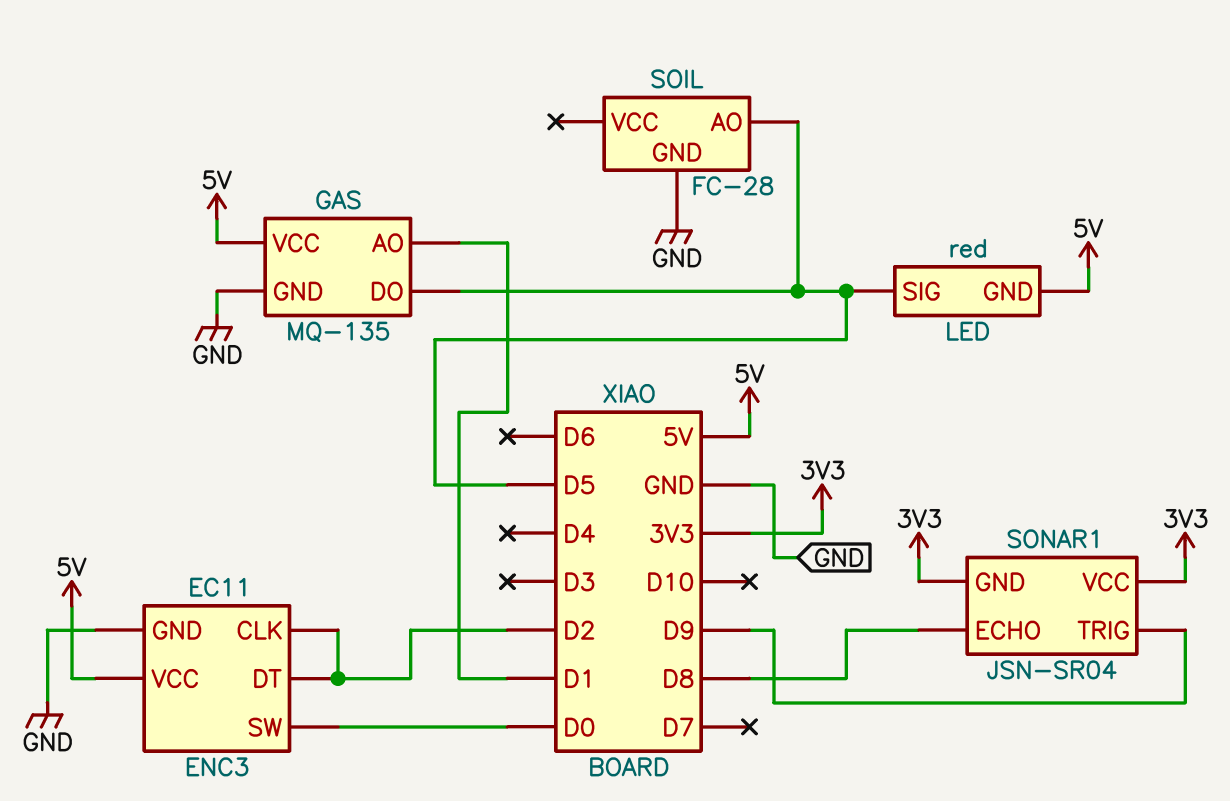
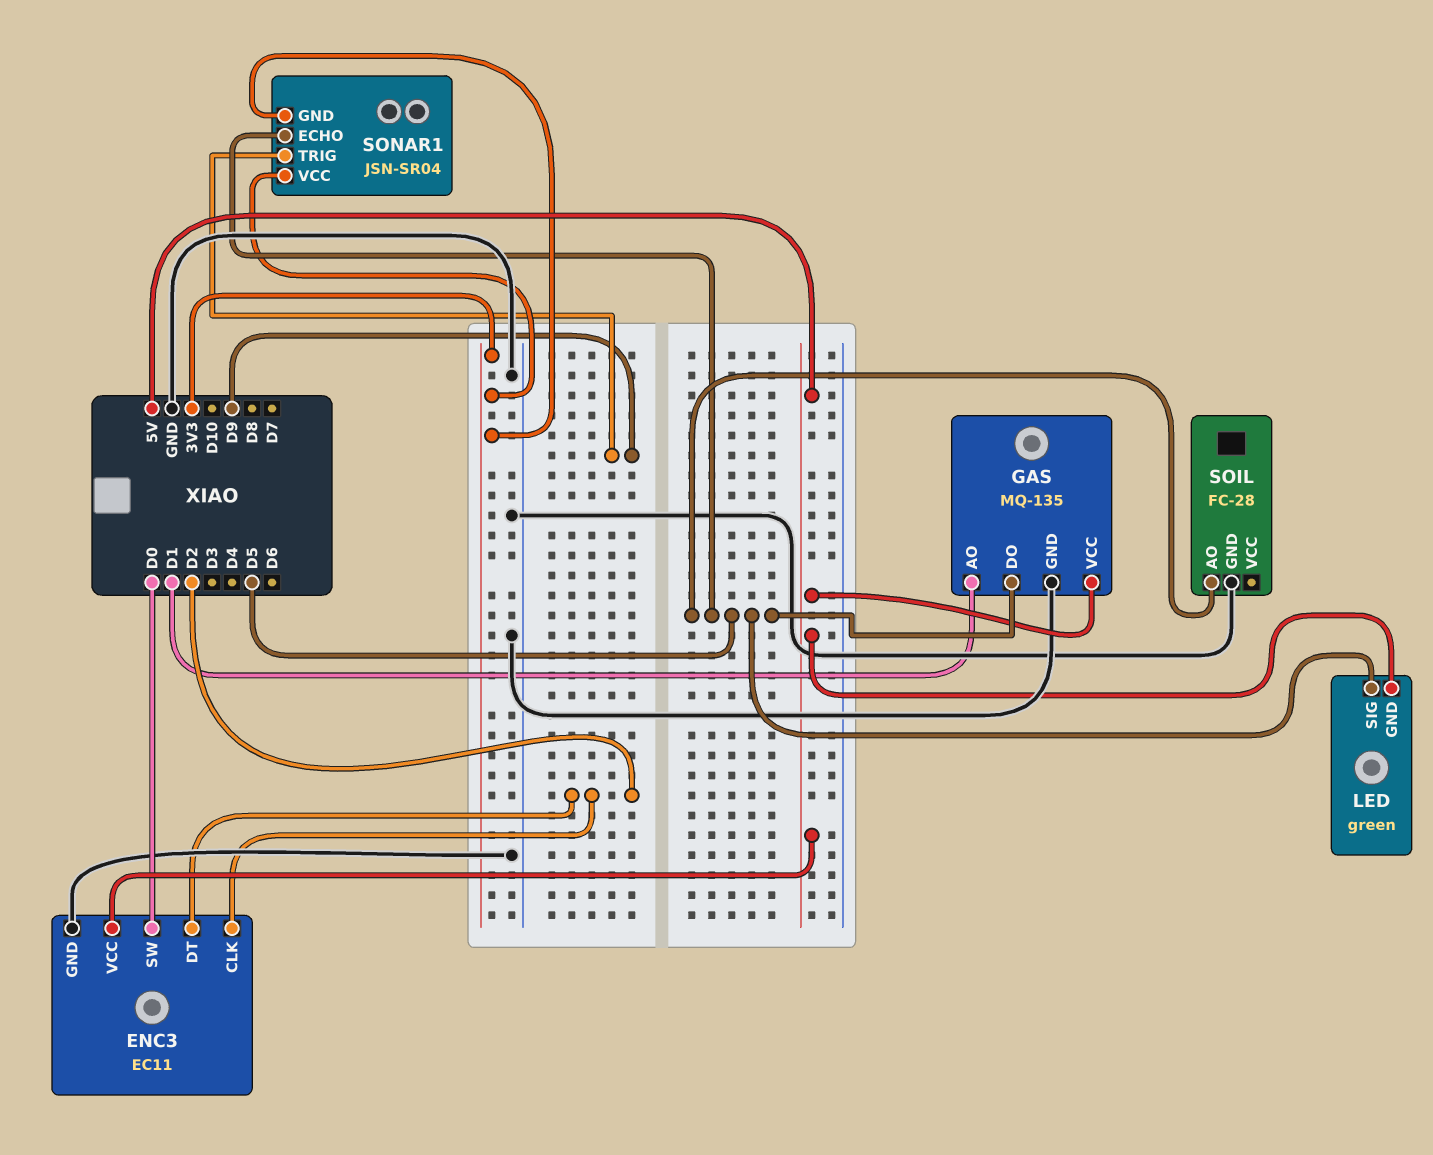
LED: red -> green
SONAR1 pin ECHO: D8 -> D5

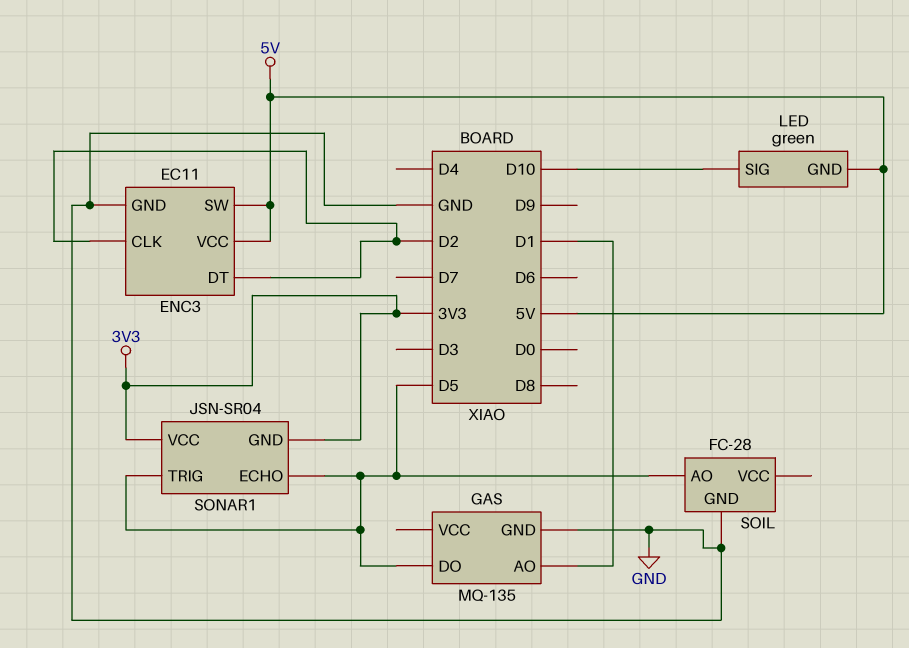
ENC3 pin SW: D0 -> 5V
GAS pin VCC: 5V -> none
LED pin SIG: D5 -> D10
SONAR1 pin TRIG: D9 -> D5

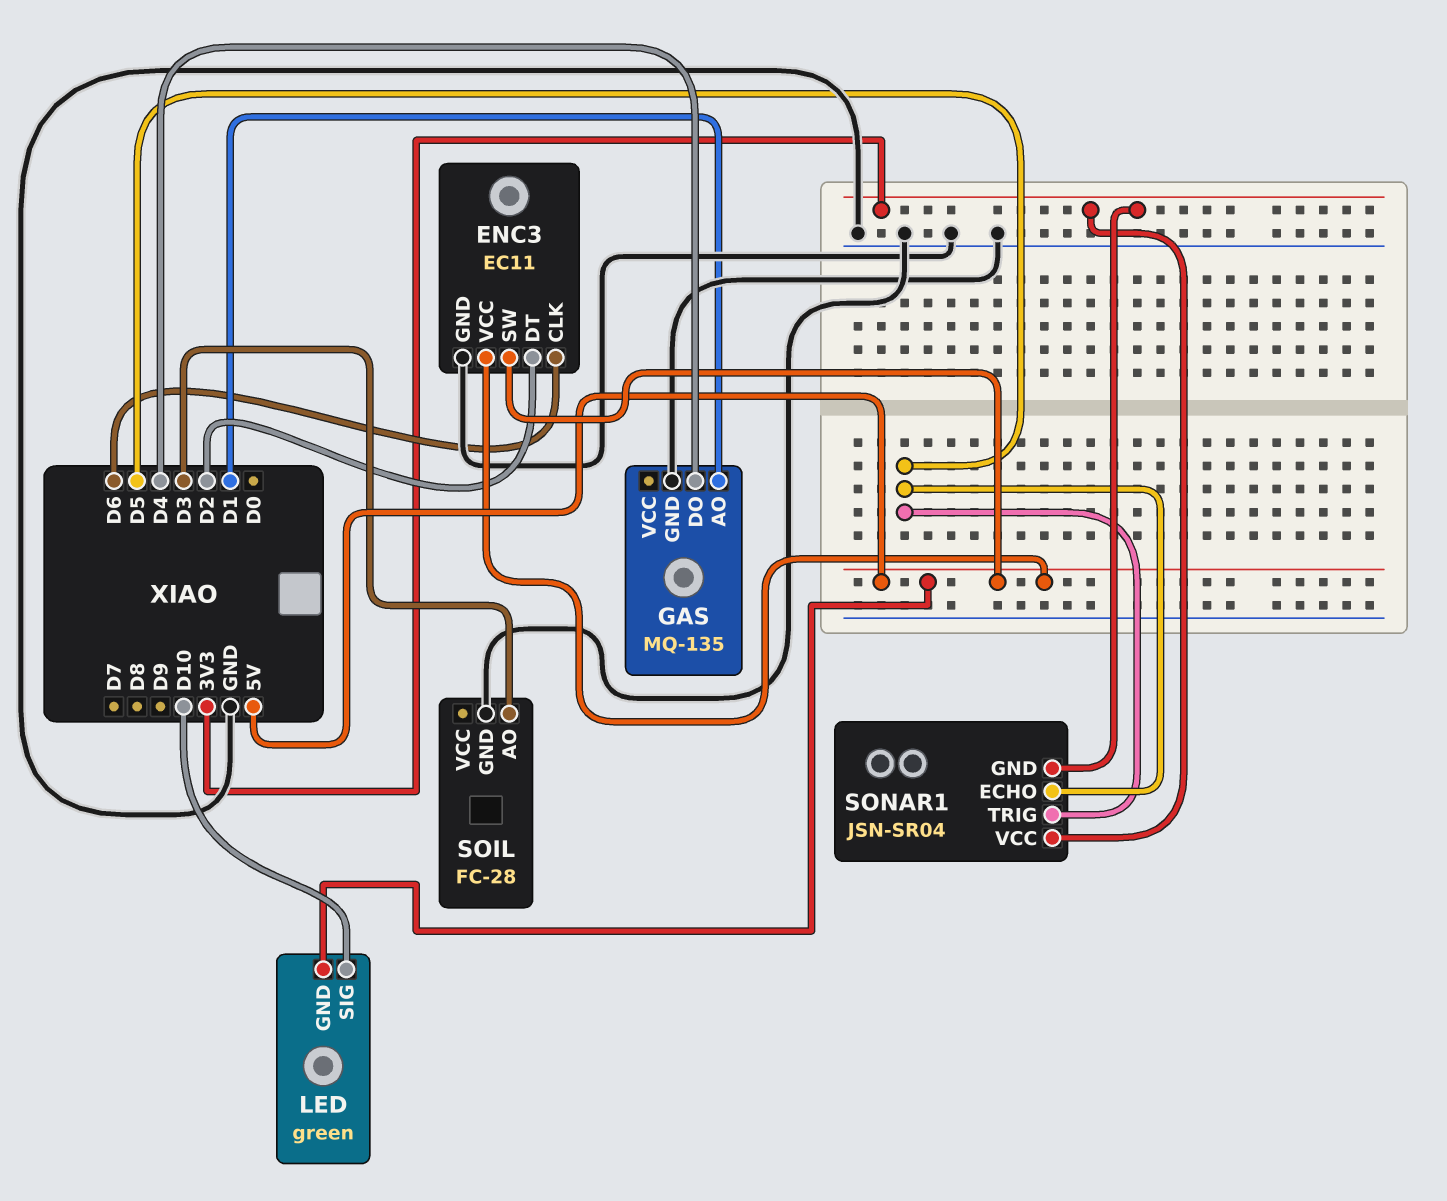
ENC3 pin CLK: D2 -> D6
GAS pin DO: D5 -> D4
SOIL pin AO: D5 -> D3

